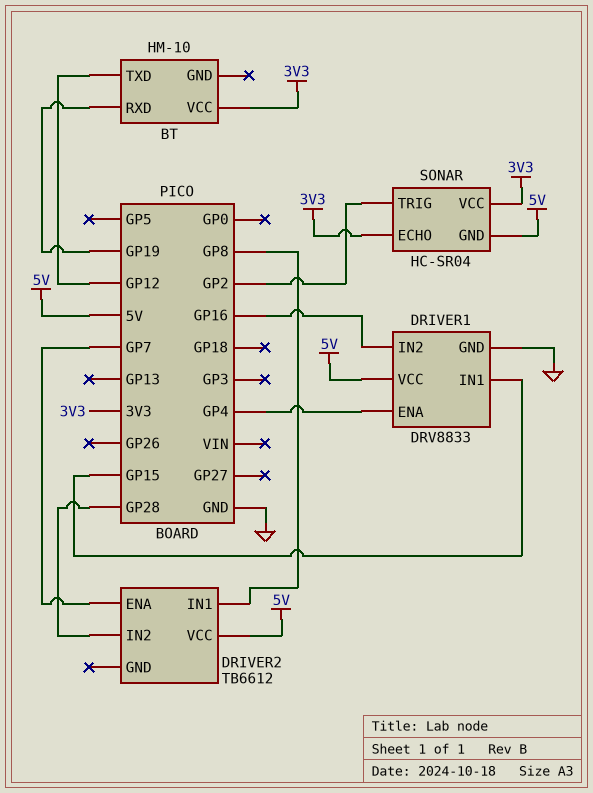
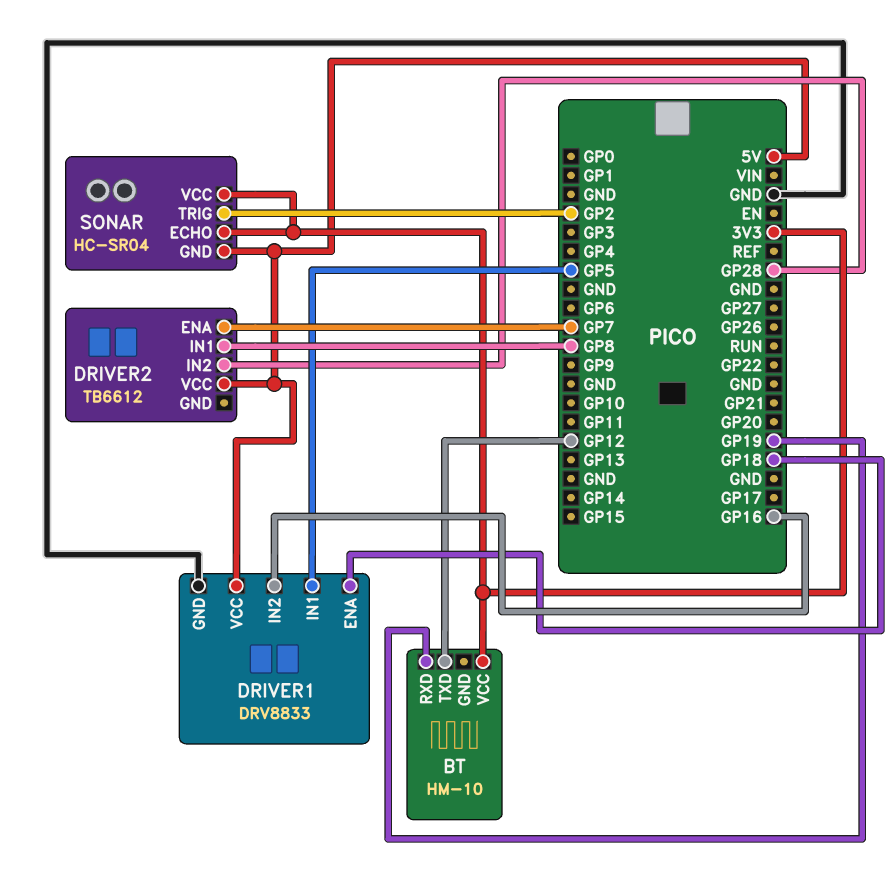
DRIVER1 pin ENA: GP4 -> GP18
DRIVER1 pin IN1: GP15 -> GP5

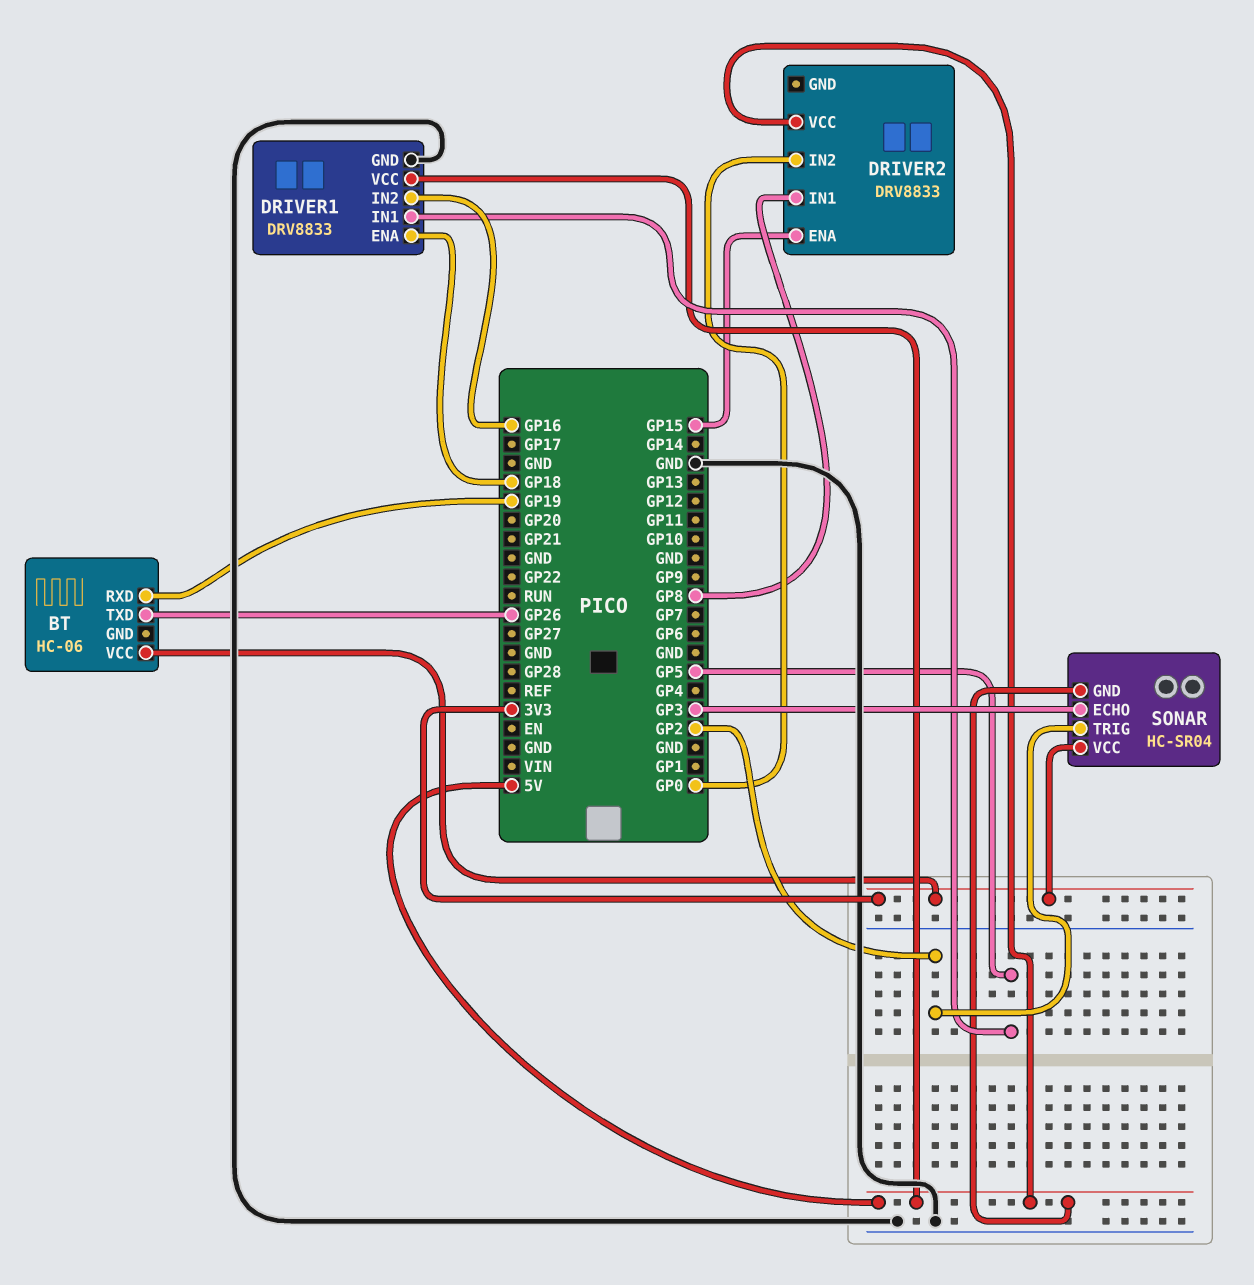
BT: HM-10 -> HC-06
BT pin TXD: GP12 -> GP26
DRIVER2: TB6612 -> DRV8833
DRIVER2 pin ENA: GP7 -> GP15
DRIVER2 pin IN2: GP28 -> GP0
SONAR pin ECHO: 3V3 -> GP3

